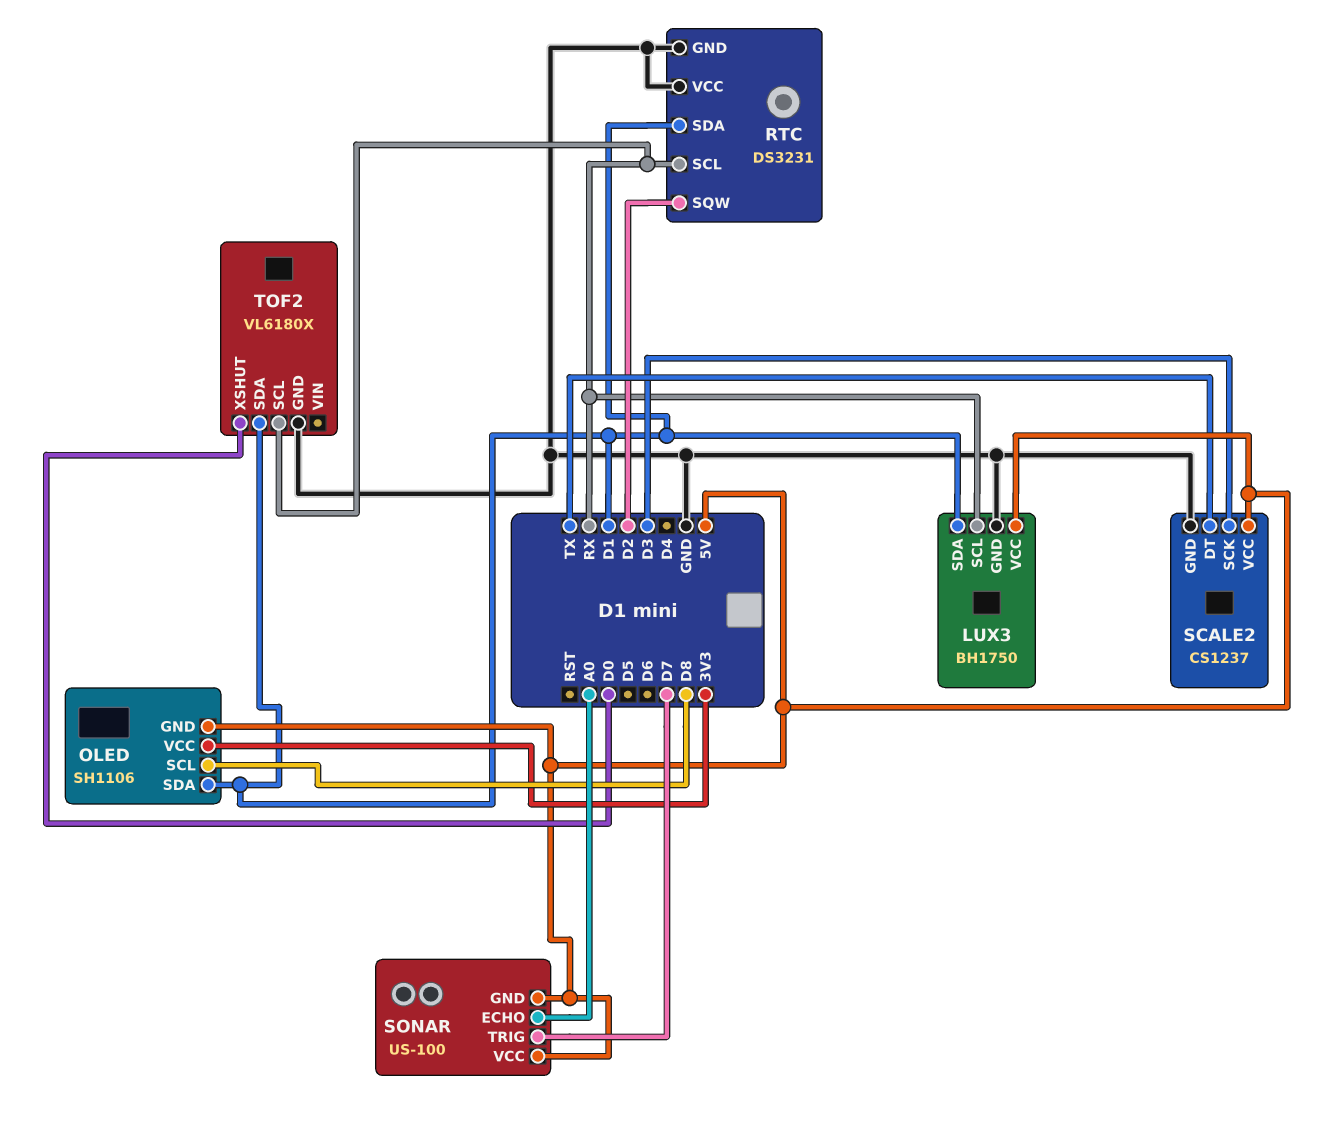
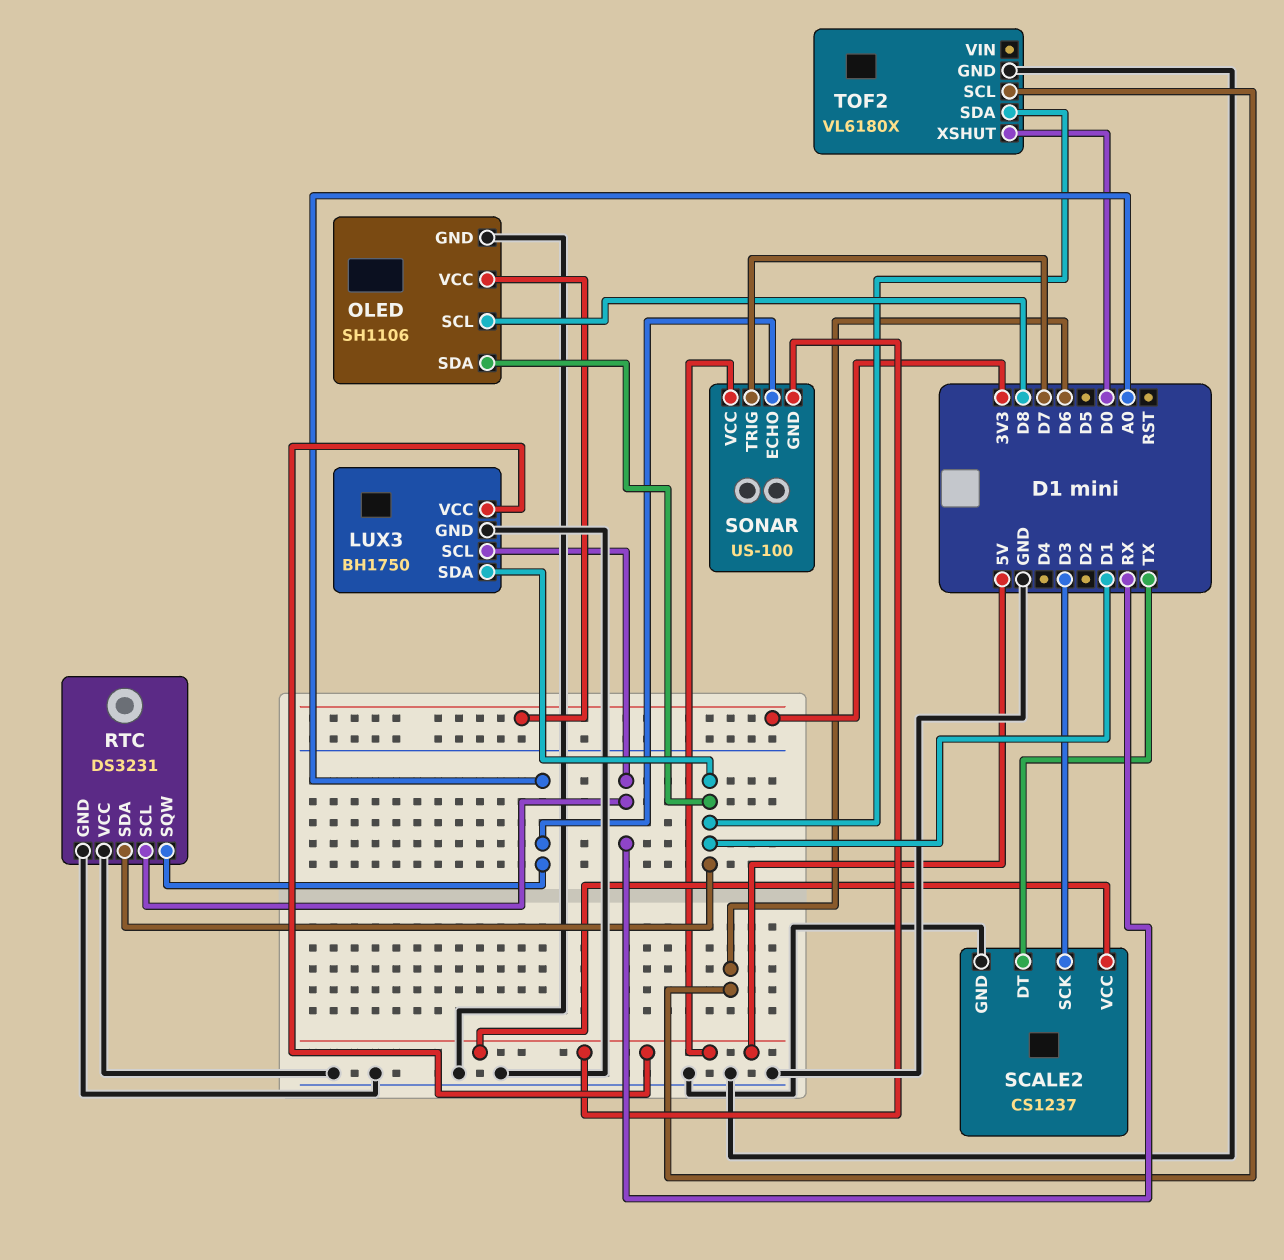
OLED pin GND: 5V -> GND
RTC pin SQW: D2 -> A0
TOF2 pin SCL: RX -> D6

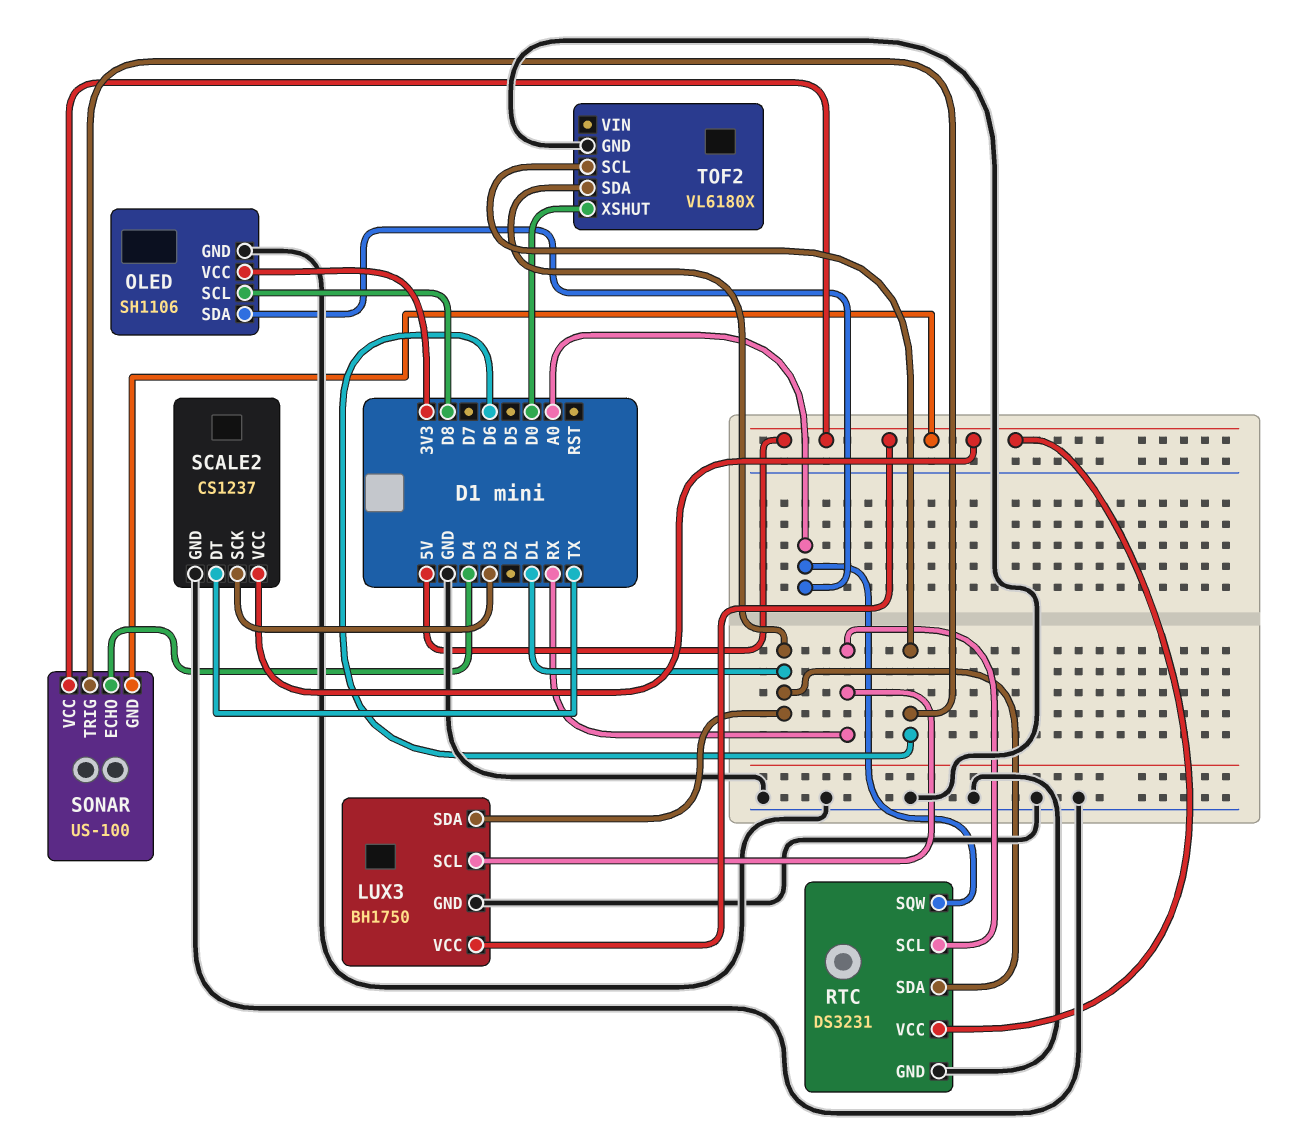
OLED pin SDA: D1 -> A0
RTC pin VCC: GND -> 5V
SONAR pin ECHO: A0 -> D4
SONAR pin TRIG: D7 -> D6

